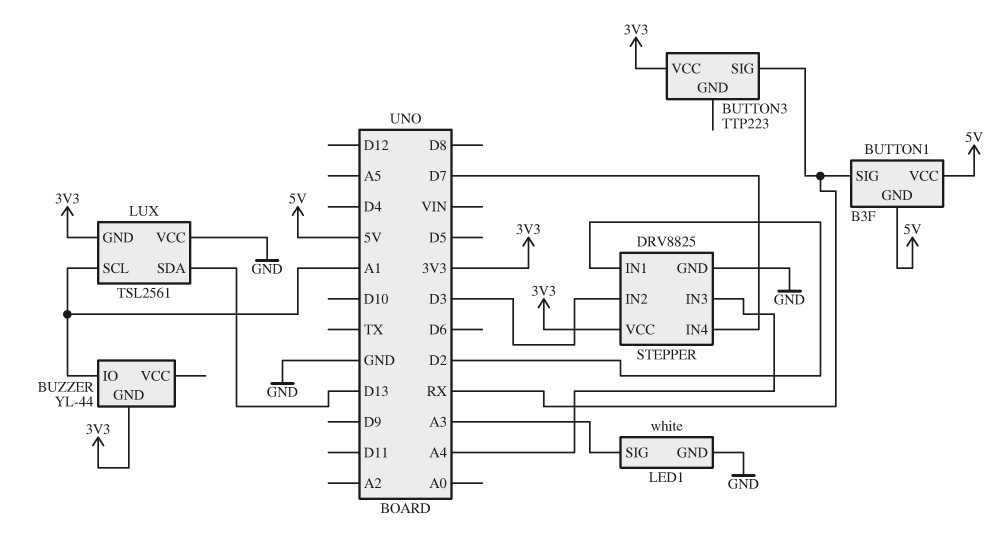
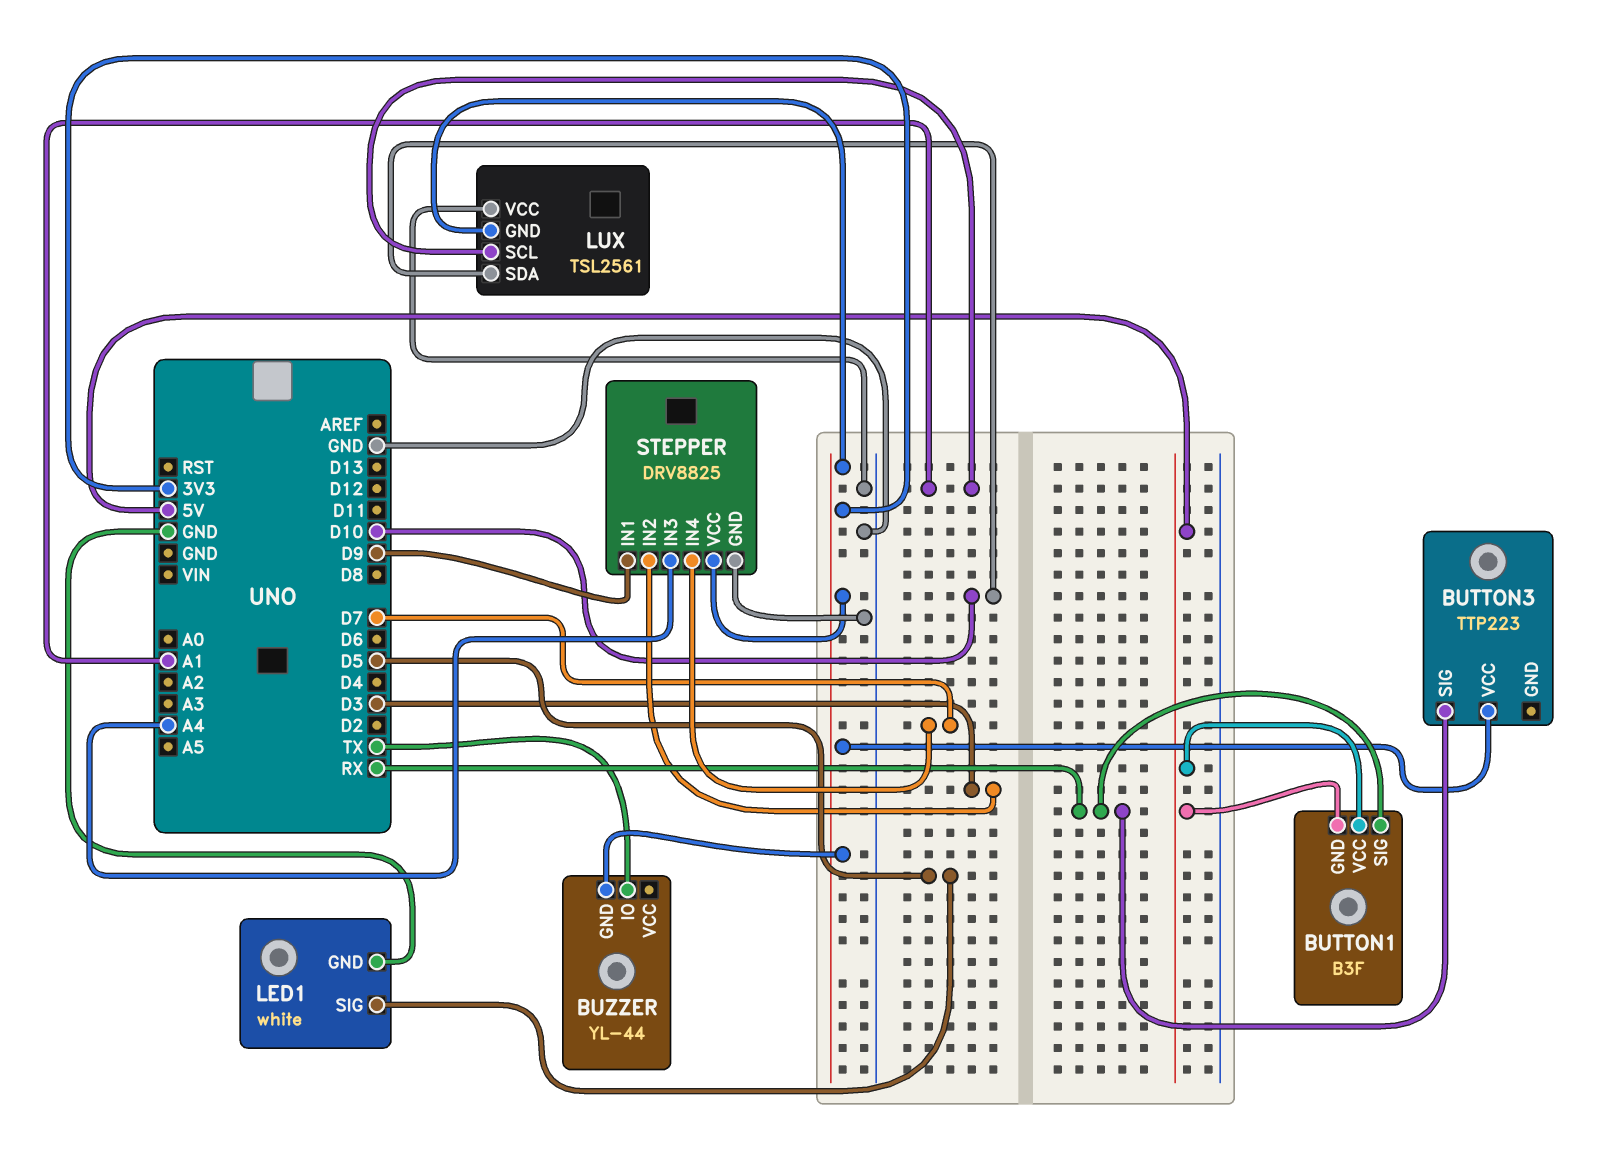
BUZZER pin IO: A1 -> TX
LED1 pin SIG: A3 -> D5
LUX pin SDA: D13 -> D10
STEPPER pin IN1: D2 -> D9

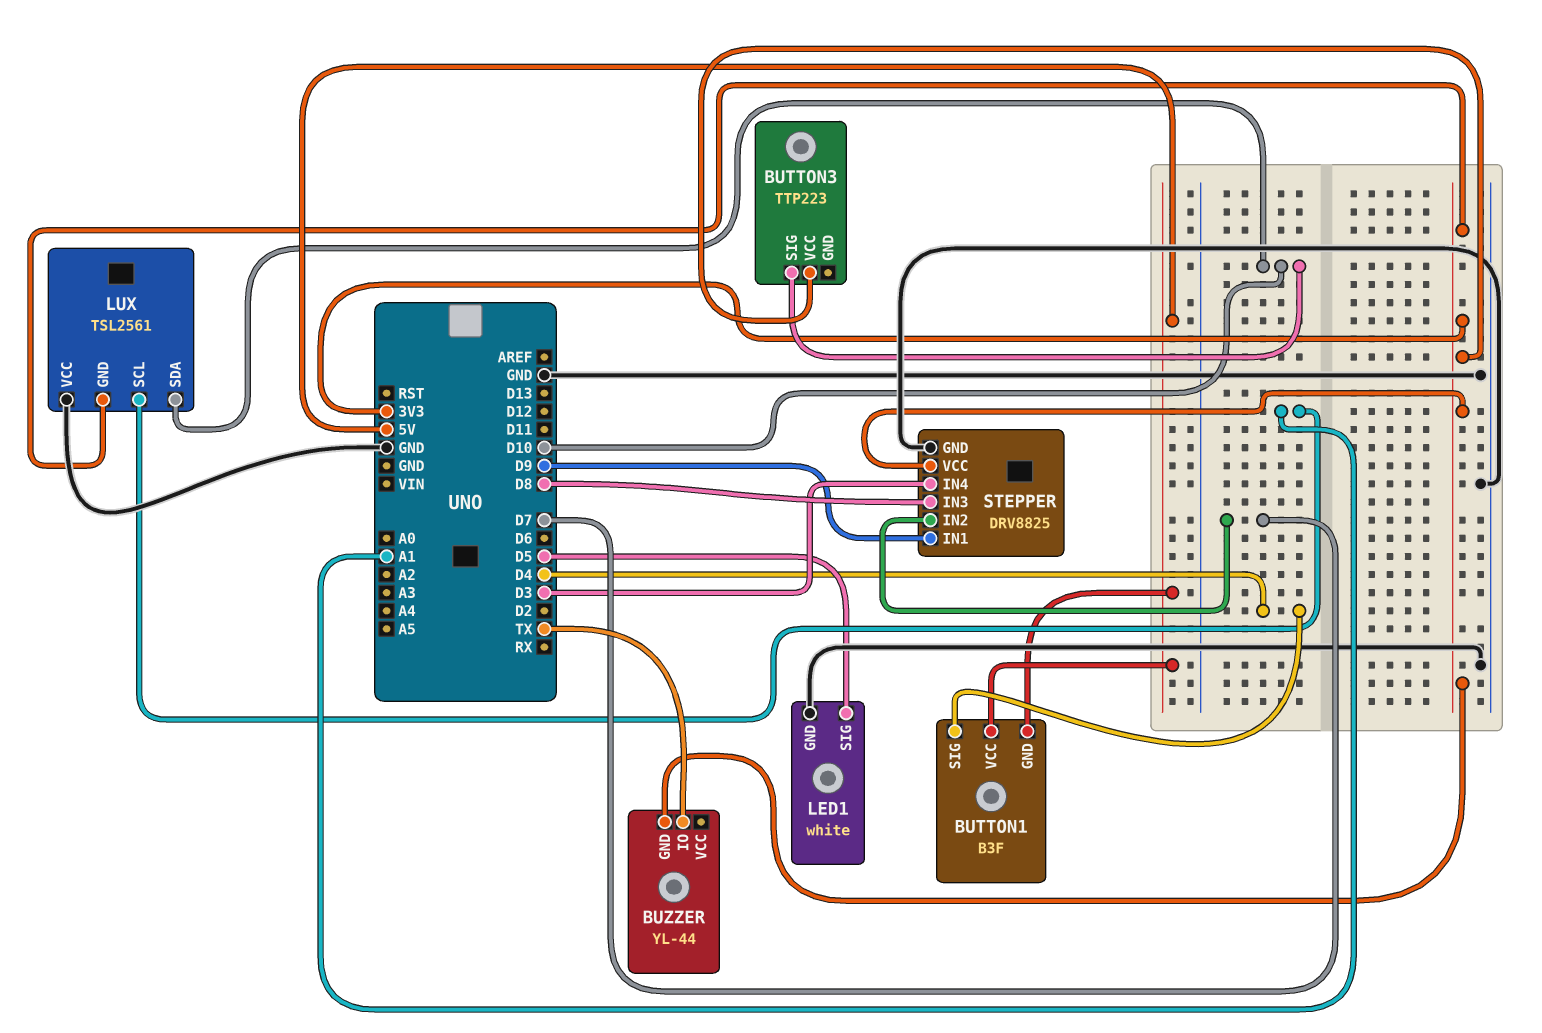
BUTTON1 pin SIG: RX -> D4
BUTTON3 pin SIG: RX -> D10
STEPPER pin IN2: D3 -> D7
STEPPER pin IN3: A4 -> D8
STEPPER pin IN4: D7 -> D3

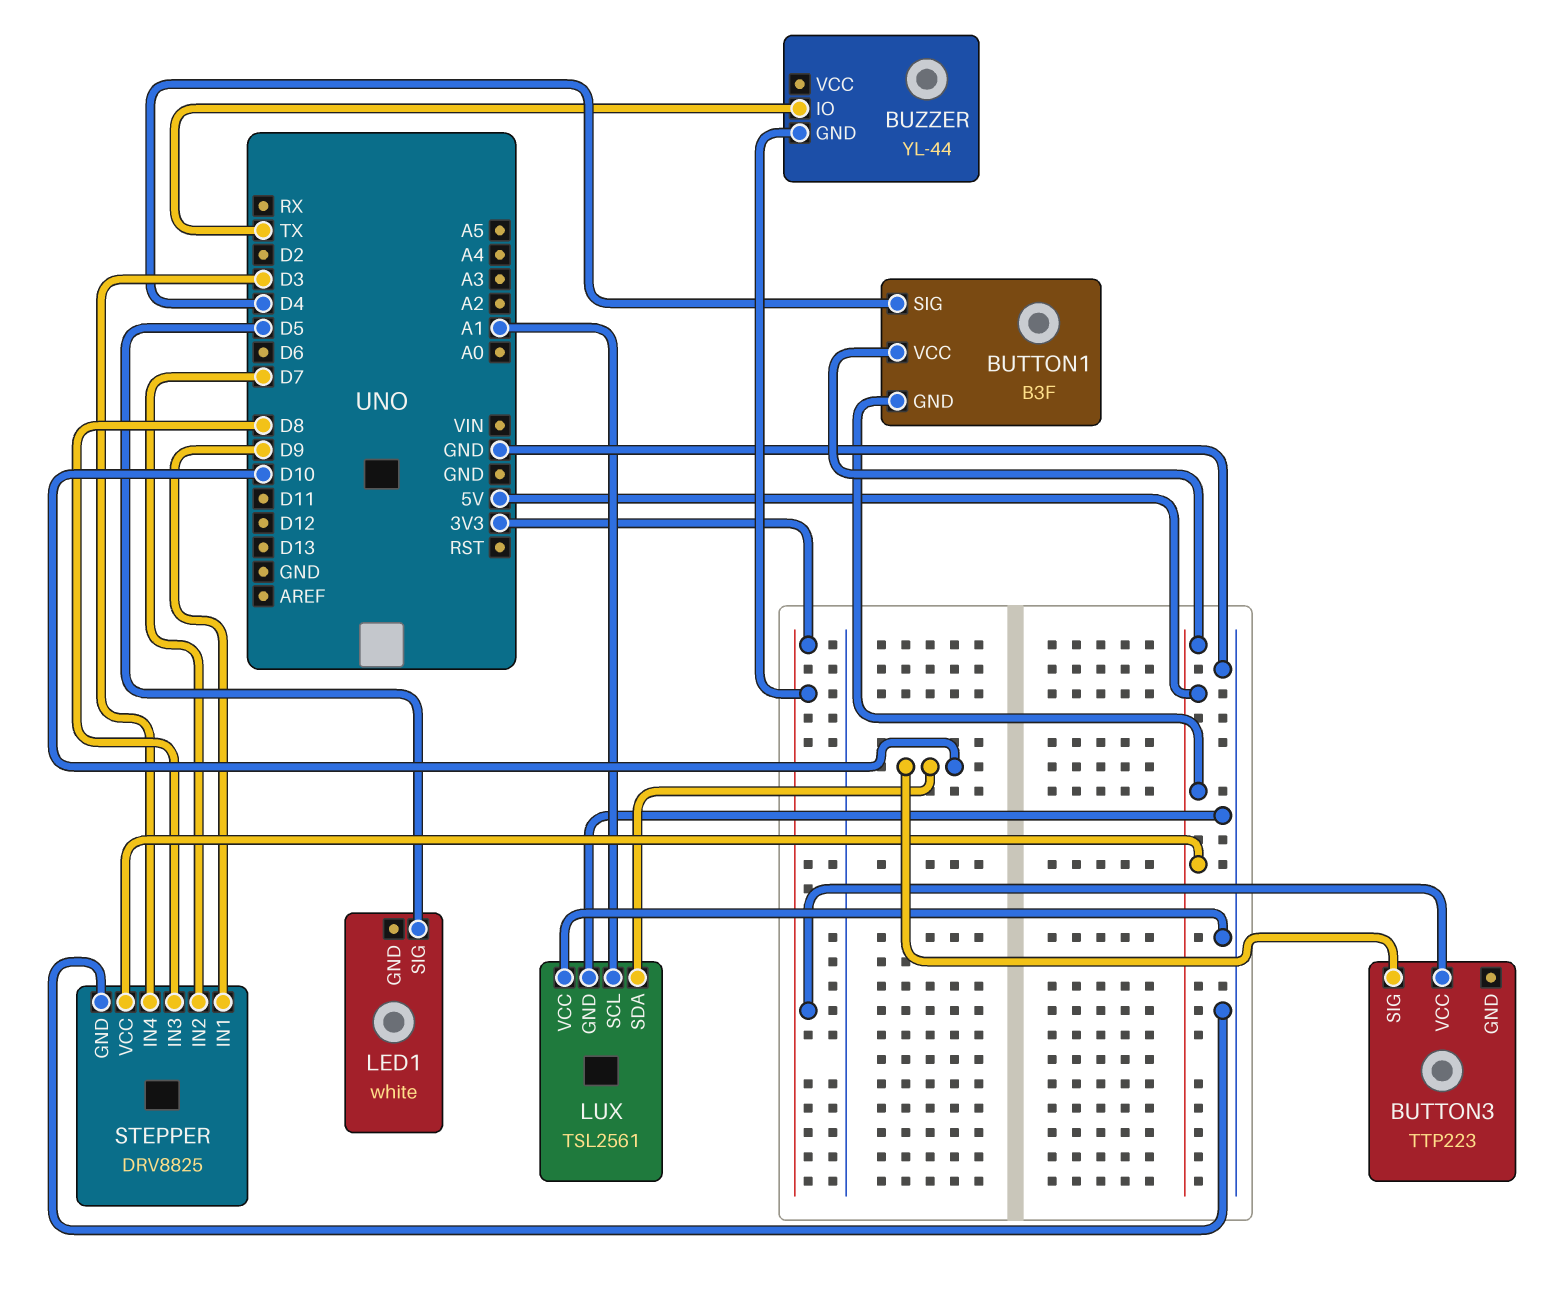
LED1 pin GND: GND -> none
LUX pin GND: 3V3 -> GND
STEPPER pin VCC: 3V3 -> 5V

